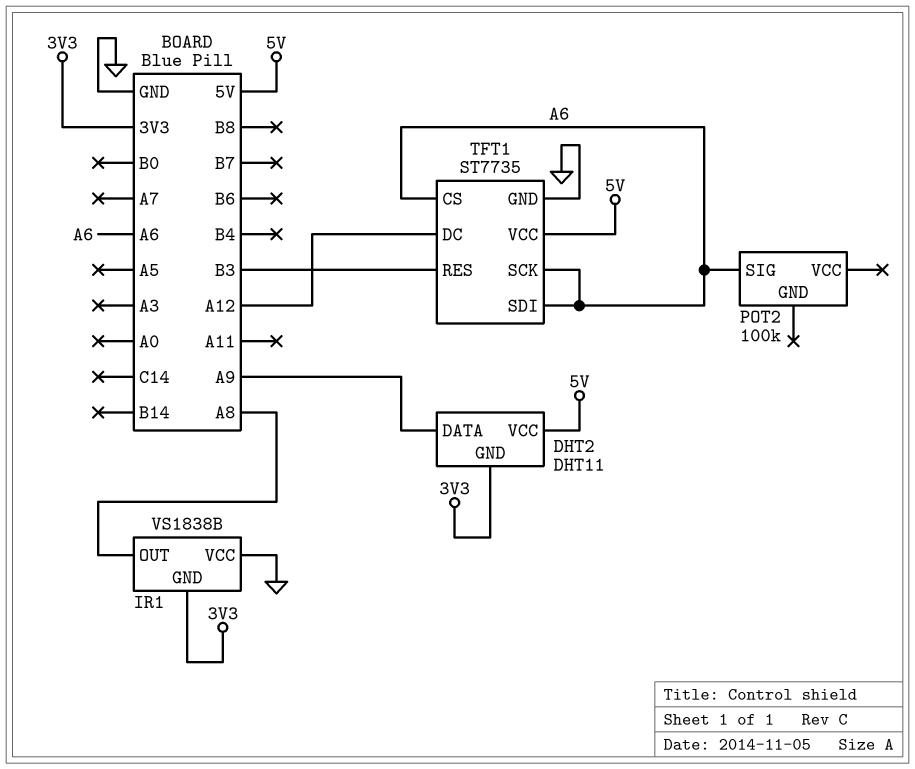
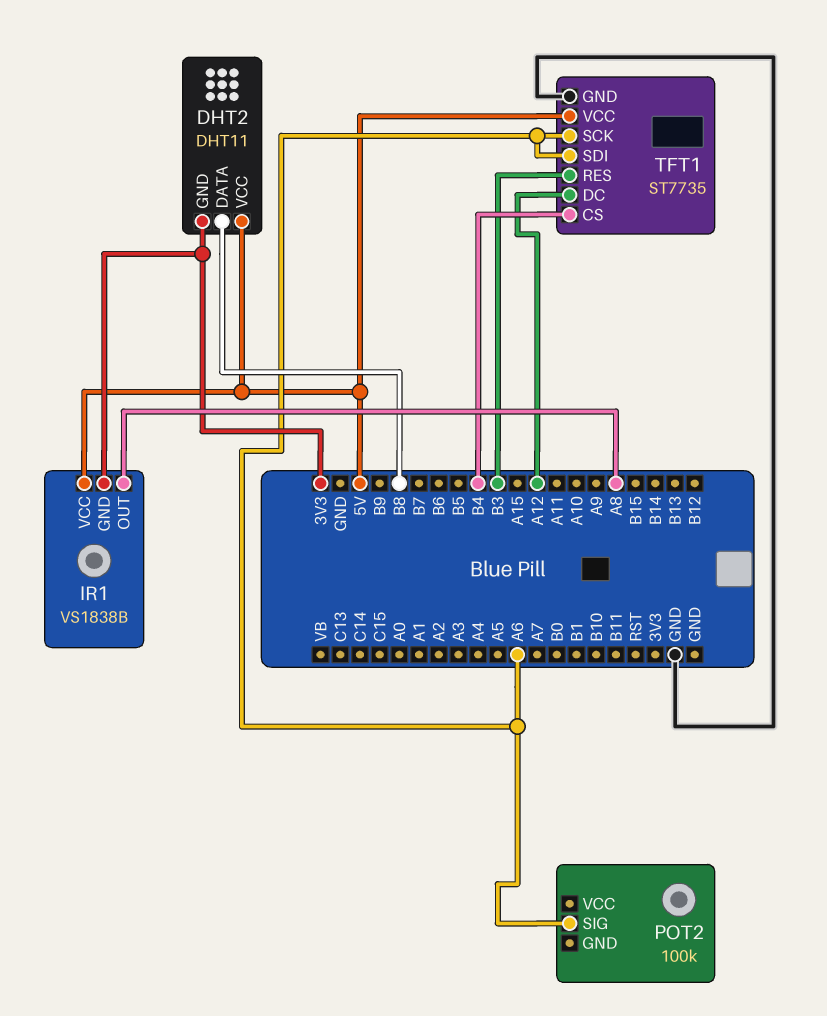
DHT2 pin DATA: A9 -> B8
IR1 pin VCC: GND -> 5V
TFT1 pin CS: A6 -> B4

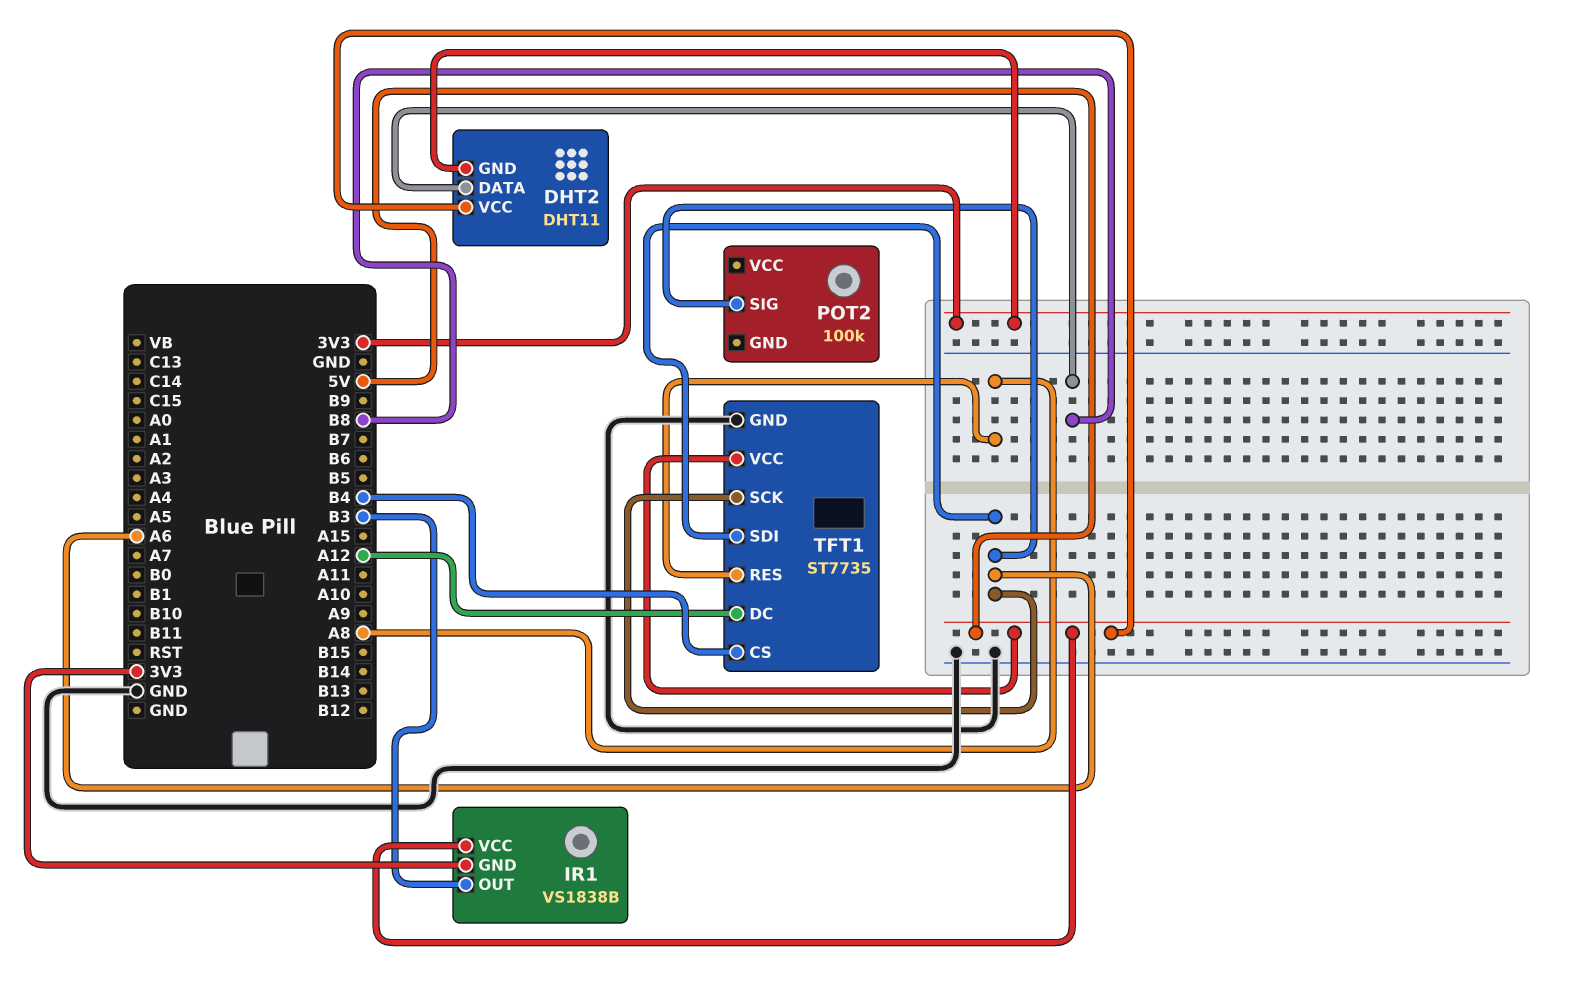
IR1 pin OUT: A8 -> B3
TFT1 pin RES: B3 -> A8

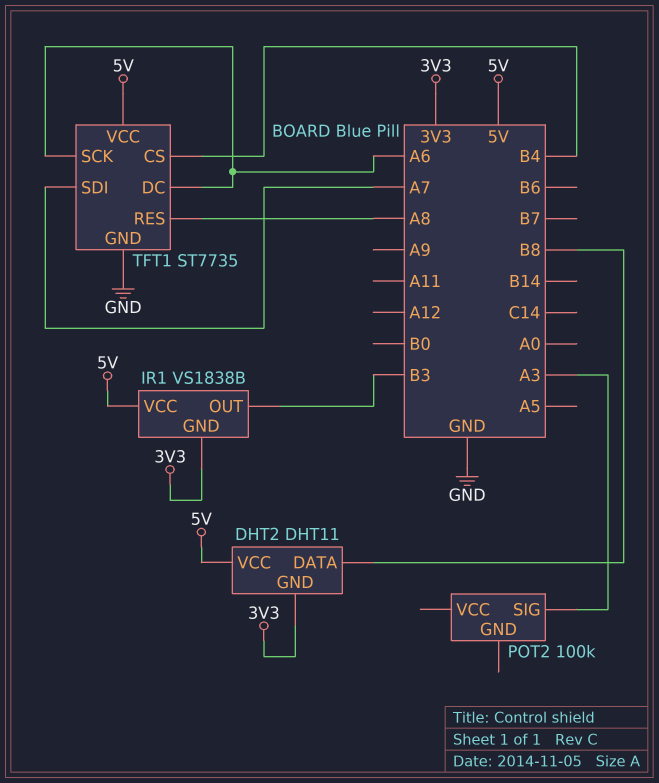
POT2 pin SIG: A6 -> A3
TFT1 pin DC: A12 -> A6
TFT1 pin SDI: A6 -> A7

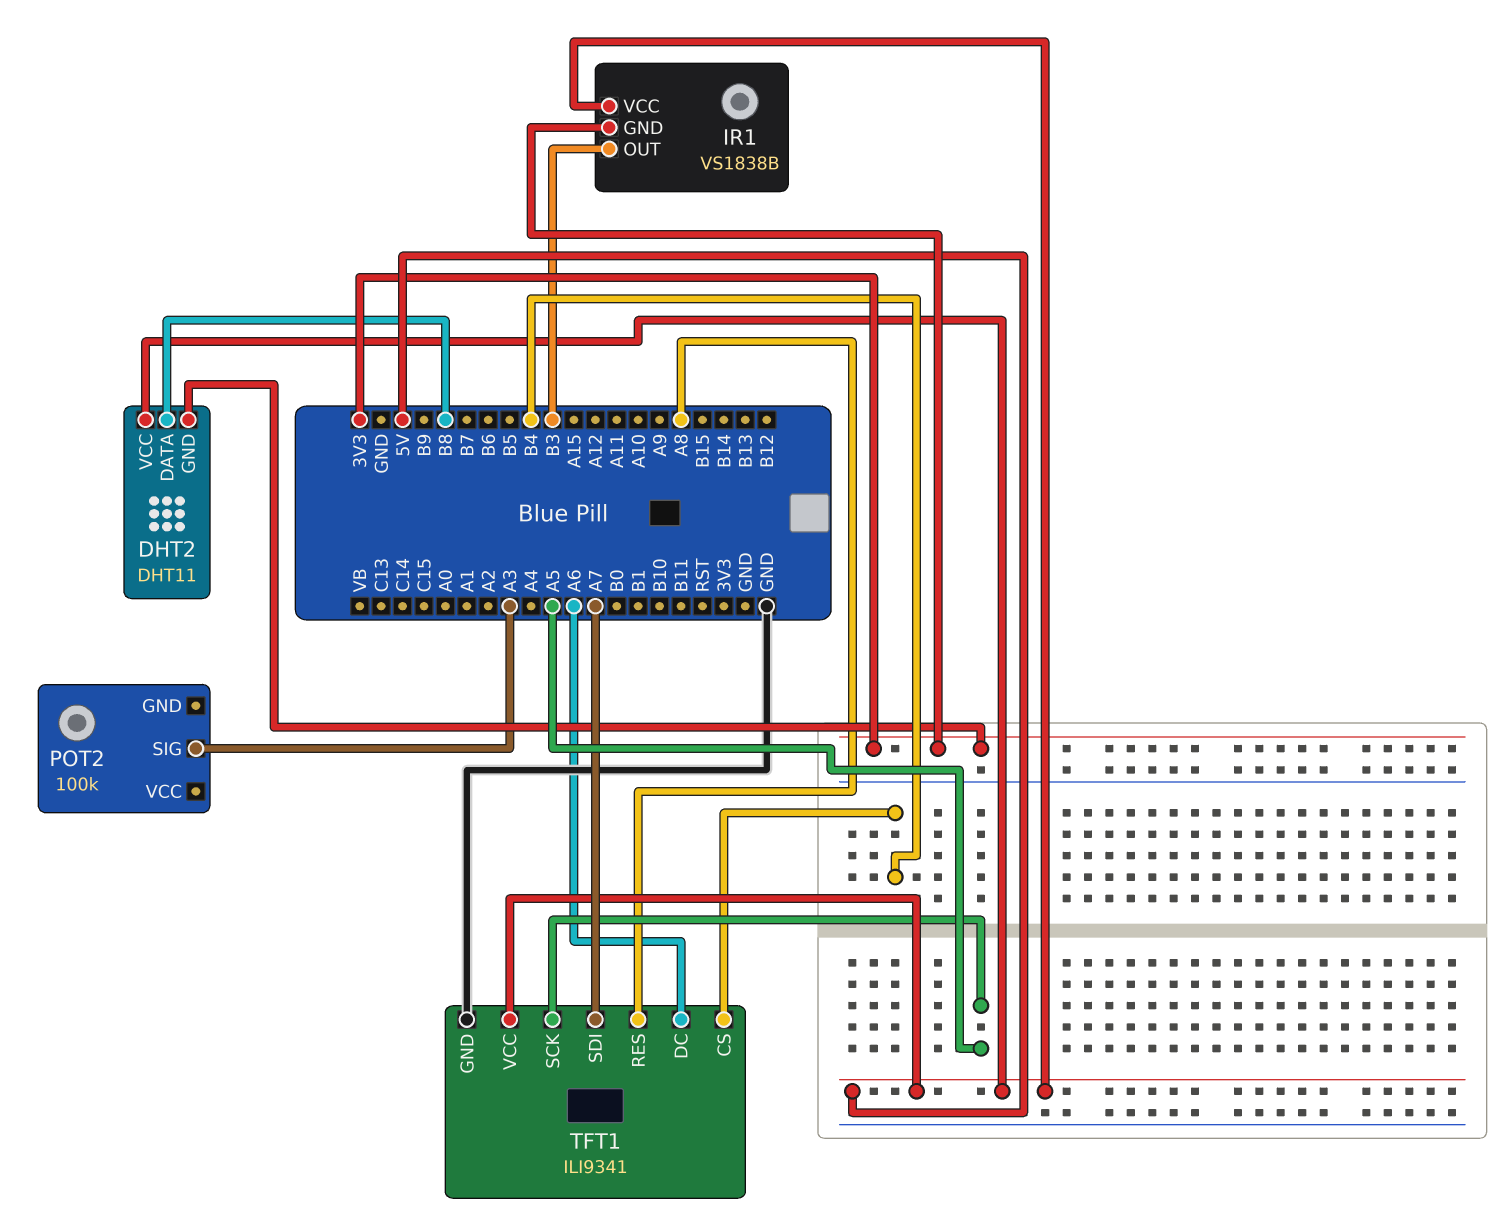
TFT1: ST7735 -> ILI9341
TFT1 pin SCK: A6 -> A5

